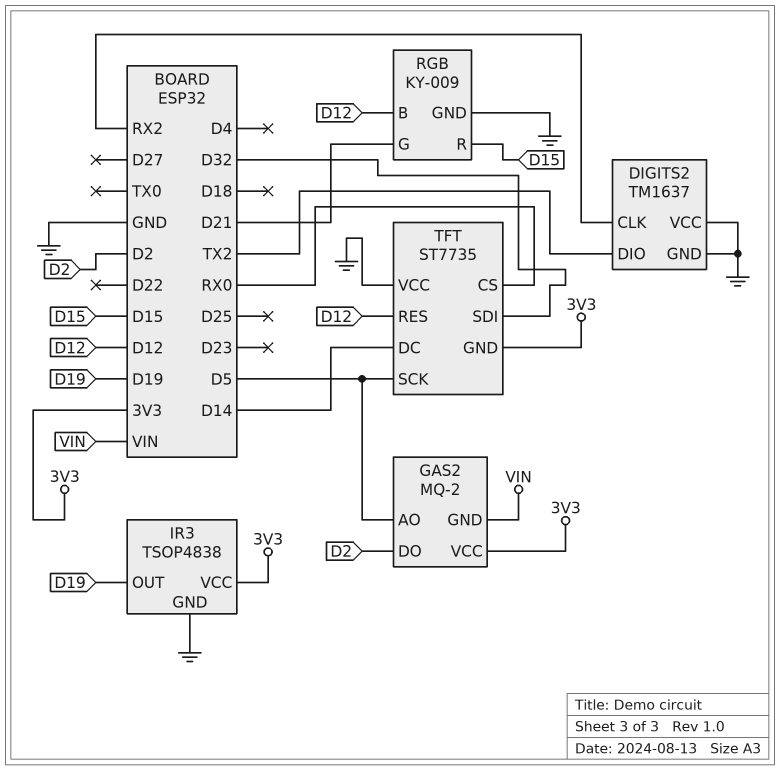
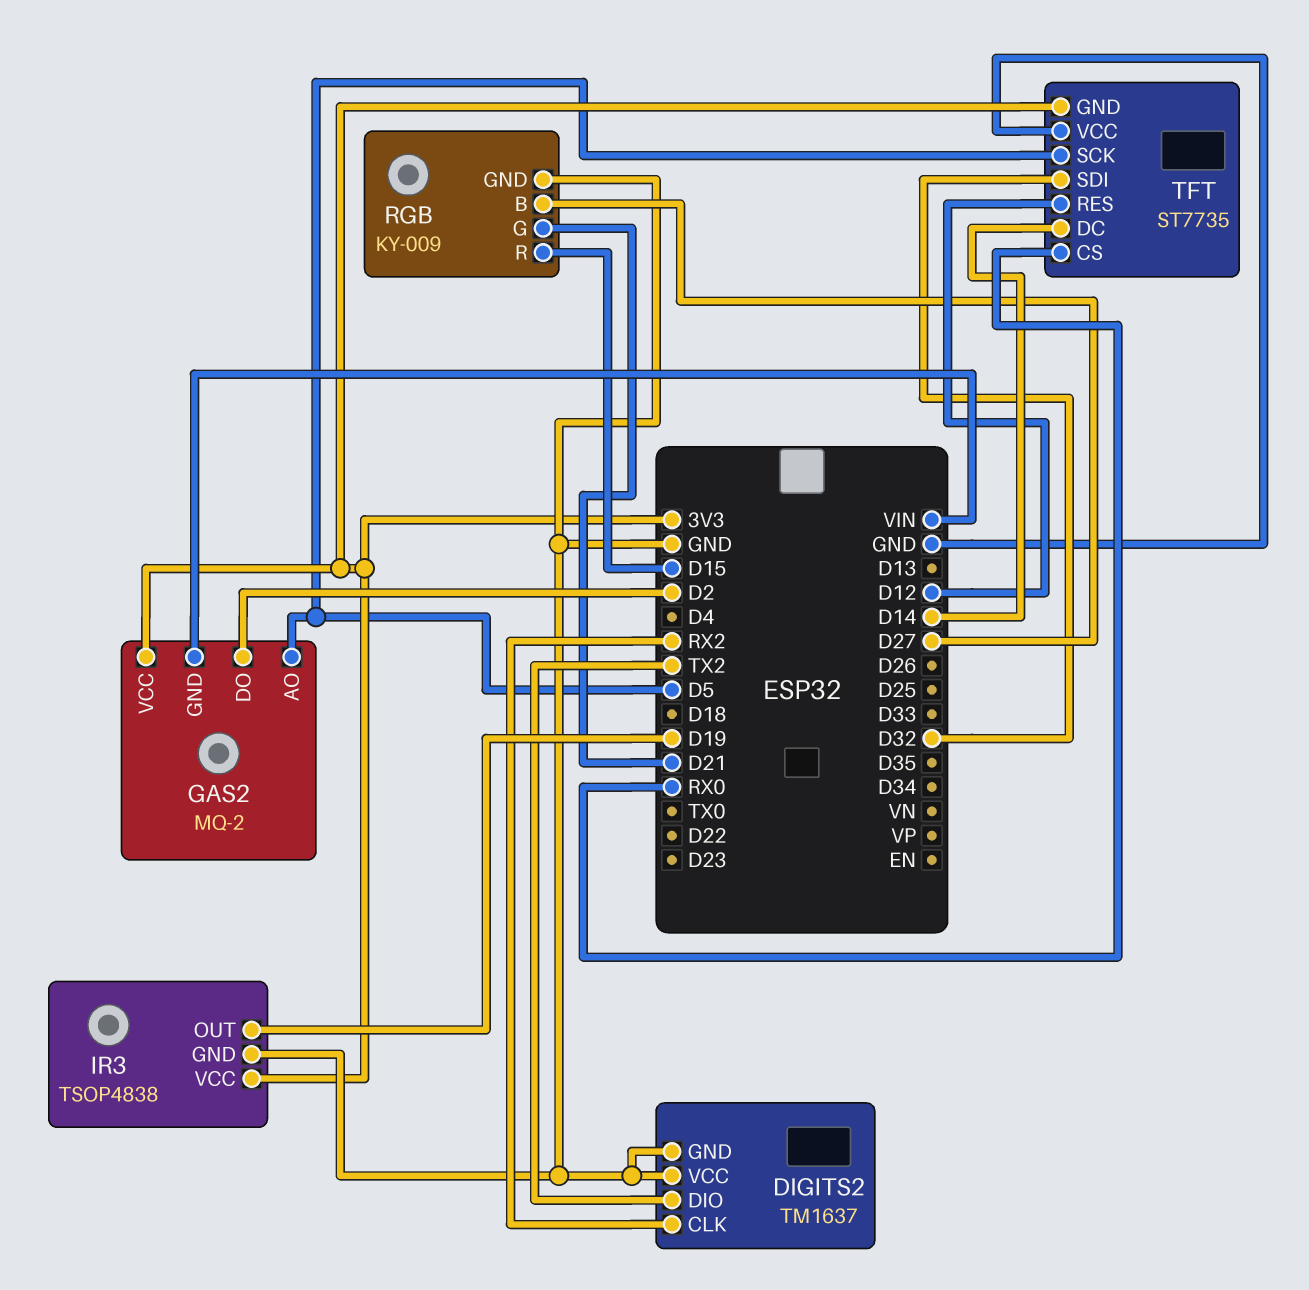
RGB pin B: D12 -> D27

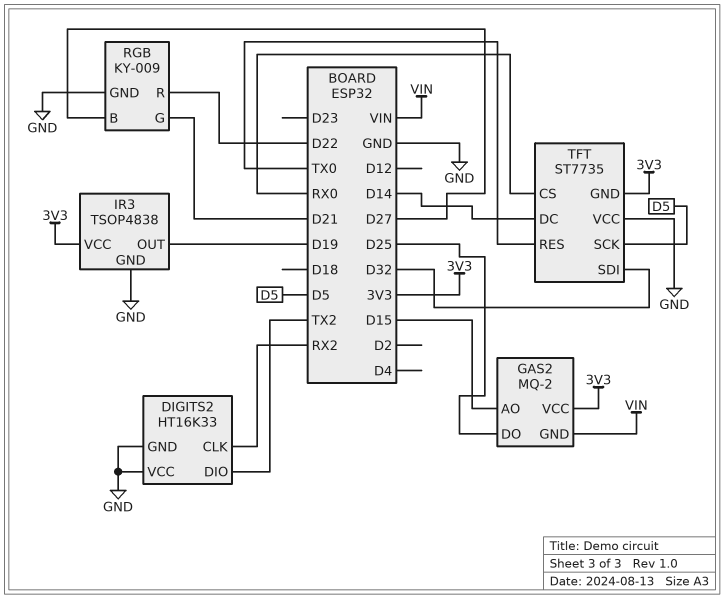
DIGITS2: TM1637 -> HT16K33
GAS2 pin AO: D5 -> D15
GAS2 pin DO: D2 -> D25
RGB pin R: D15 -> D22
TFT pin RES: D12 -> TX0

